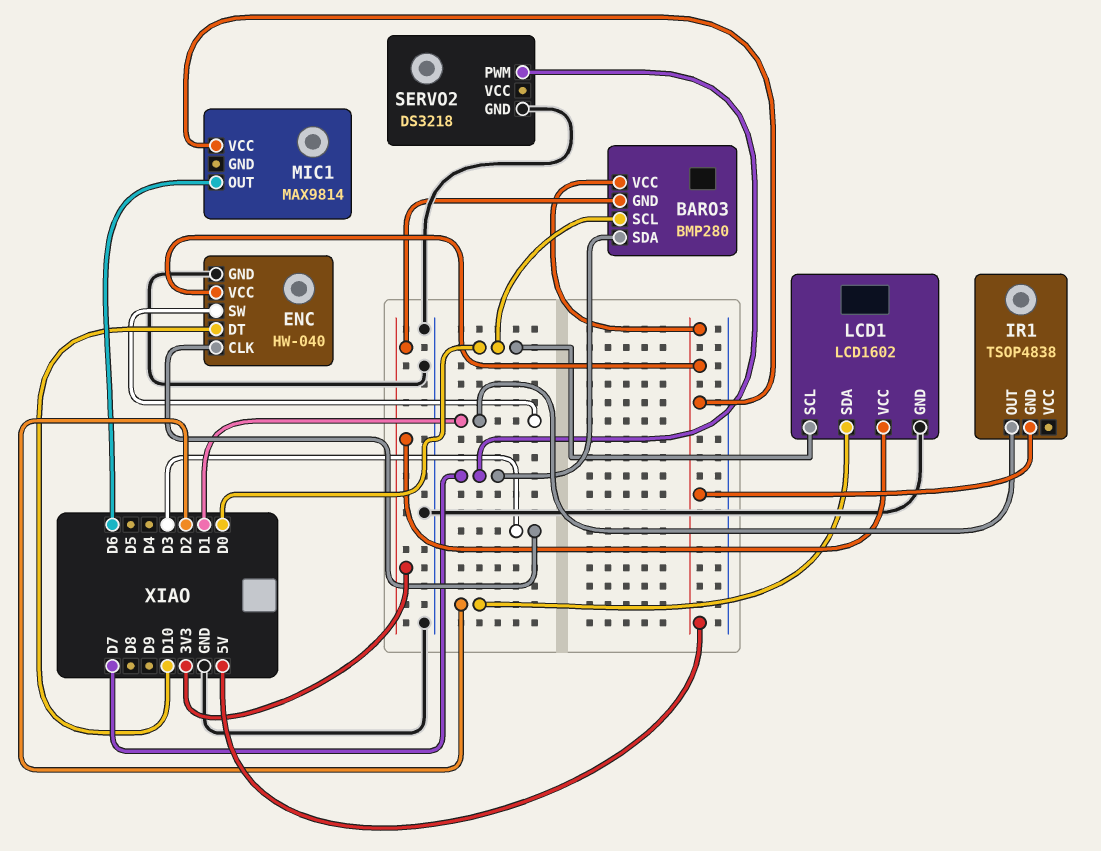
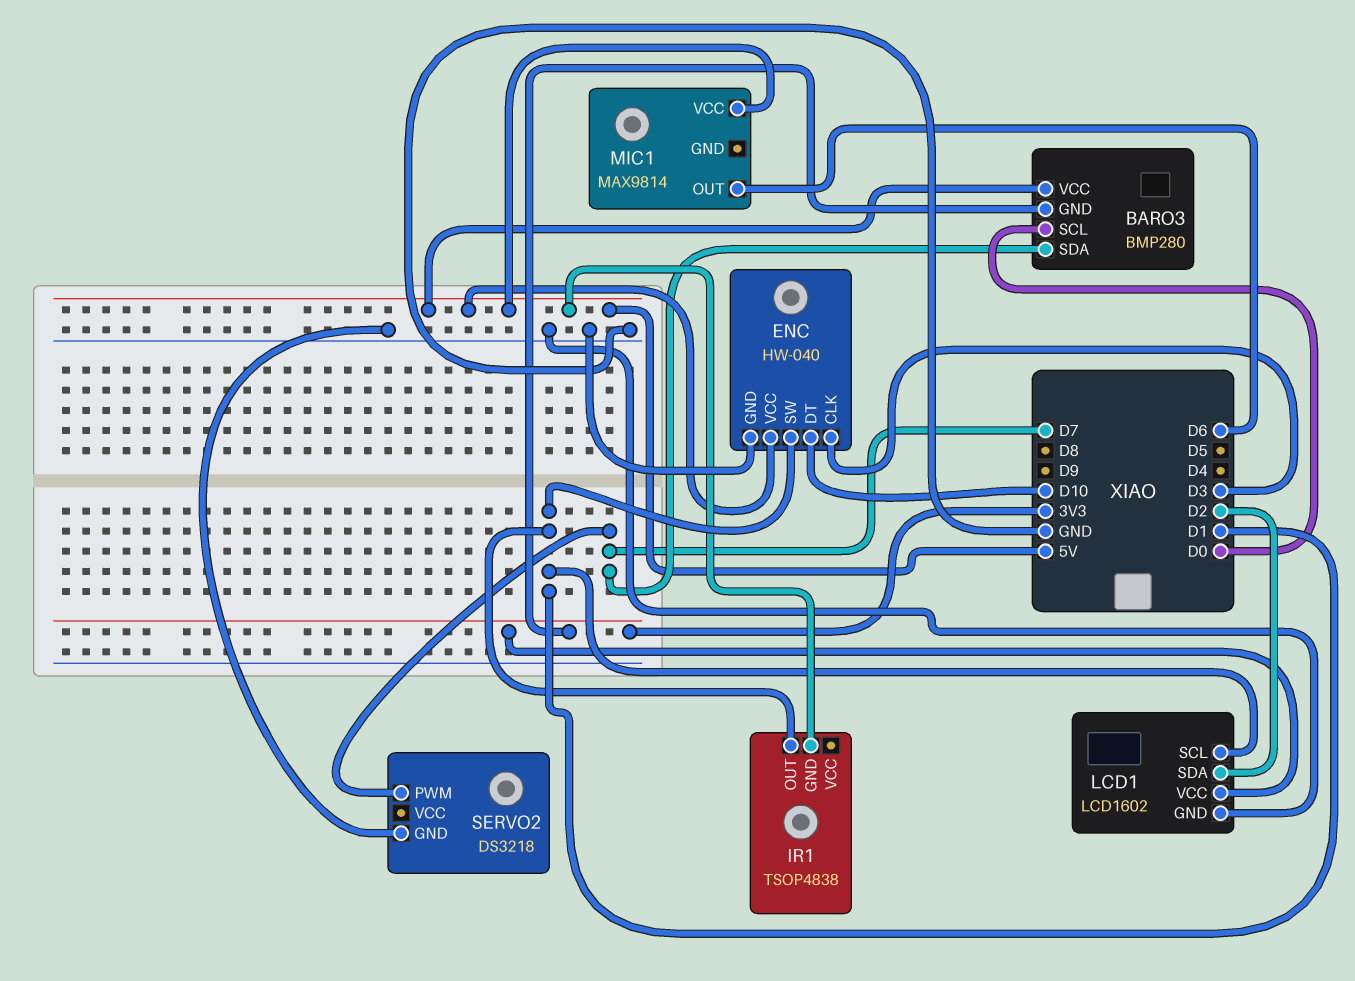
LCD1 pin SCL: D0 -> D1

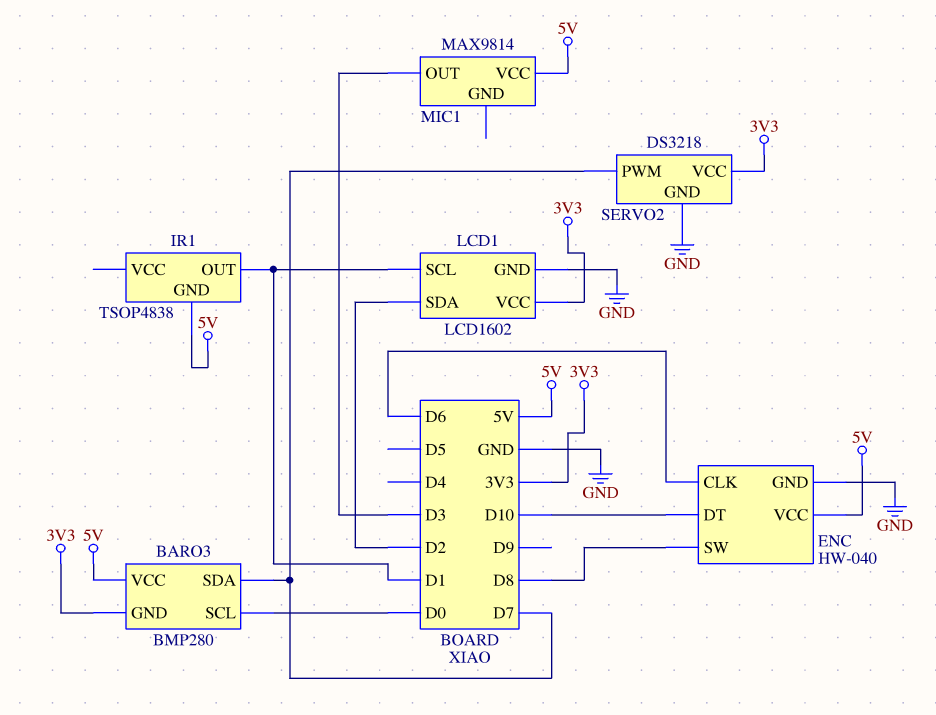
ENC pin CLK: D3 -> D6
ENC pin SW: D1 -> D8
MIC1 pin OUT: D6 -> D3
SERVO2 pin VCC: none -> 3V3

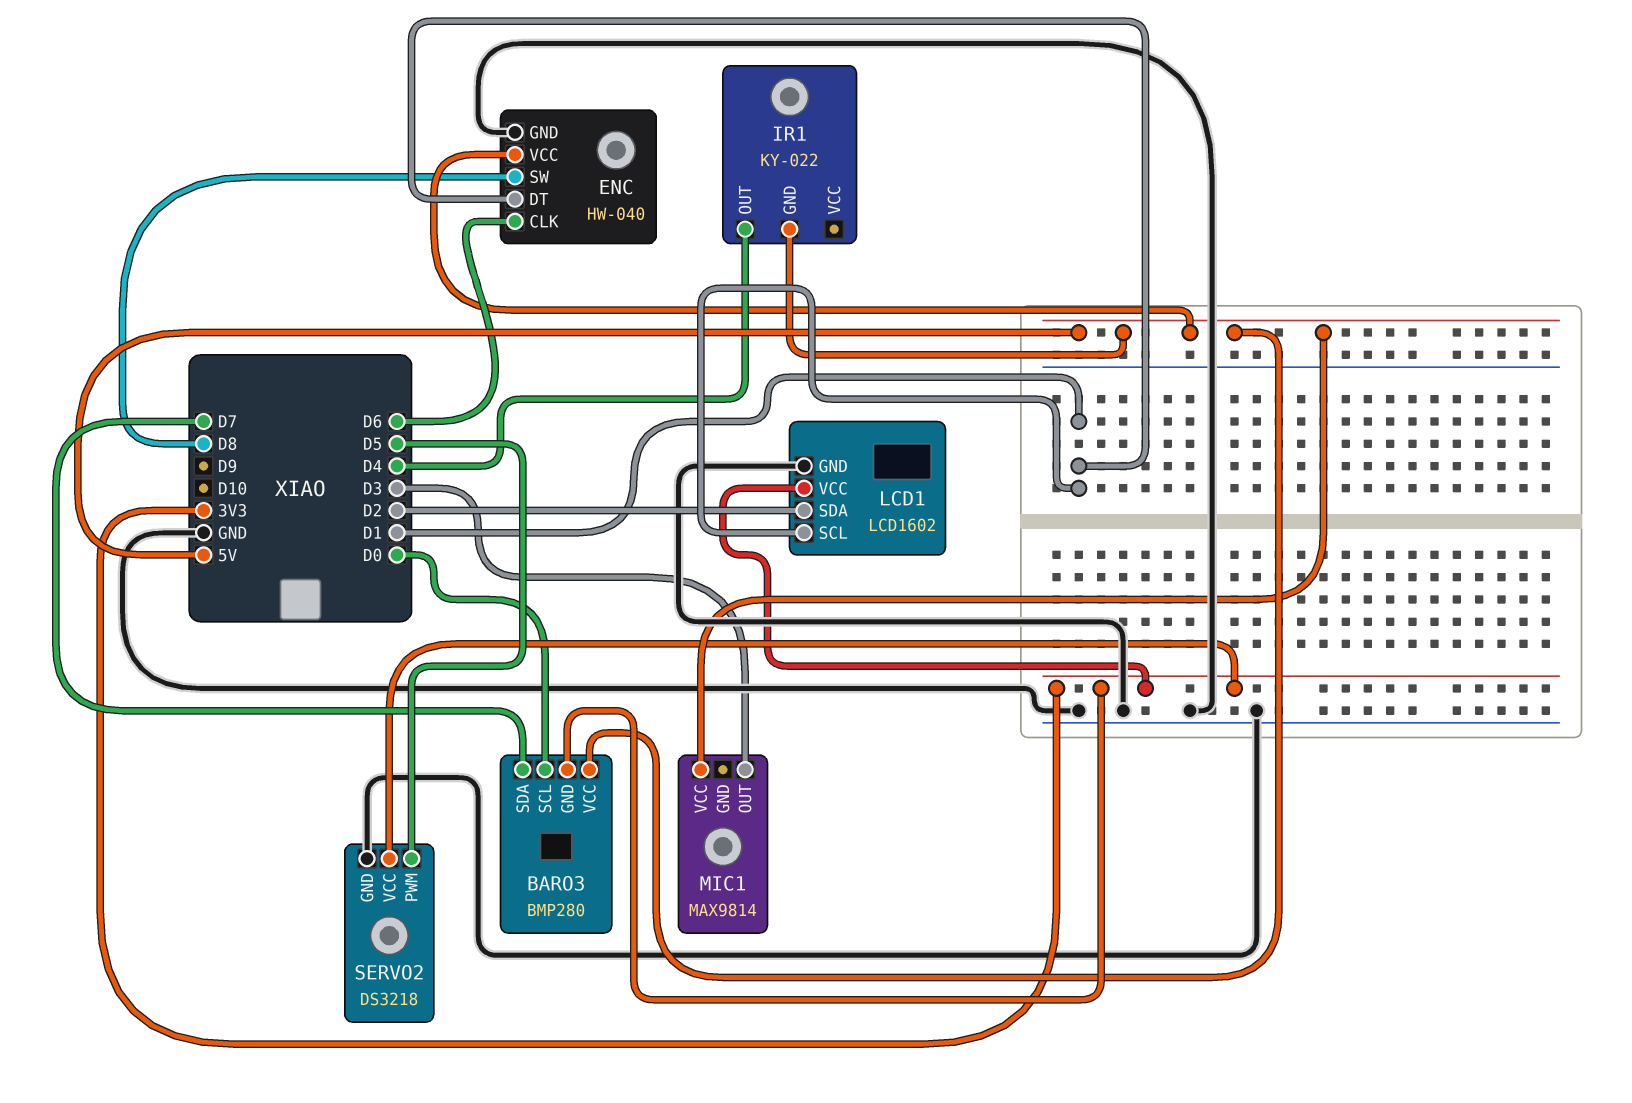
ENC pin DT: D10 -> D1
IR1: TSOP4838 -> KY-022
IR1 pin OUT: D1 -> D4
SERVO2 pin PWM: D7 -> D5

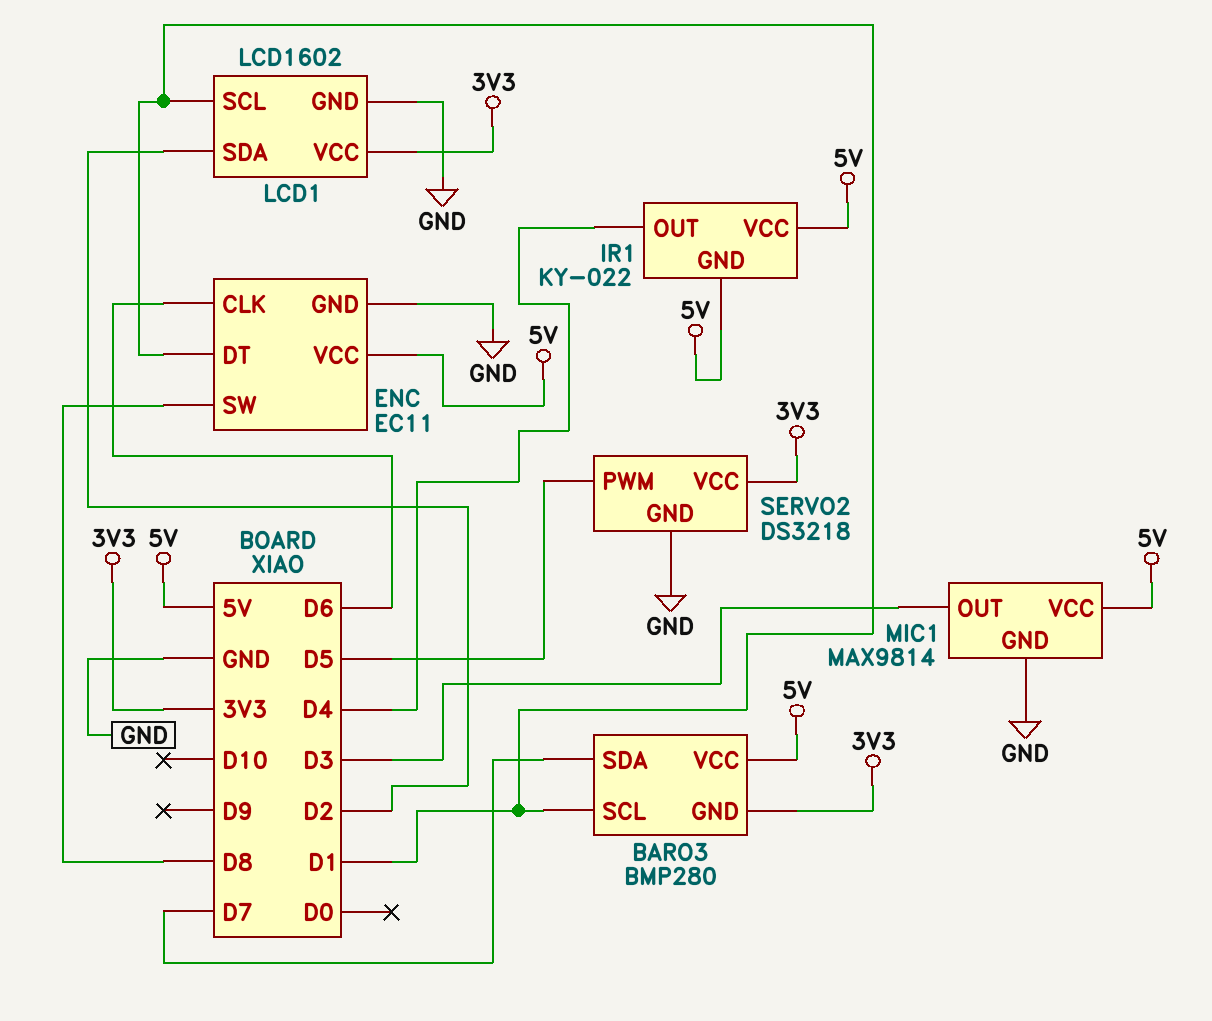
BARO3 pin SCL: D0 -> D1
ENC: HW-040 -> EC11
IR1 pin VCC: none -> 5V
MIC1 pin GND: none -> GND

